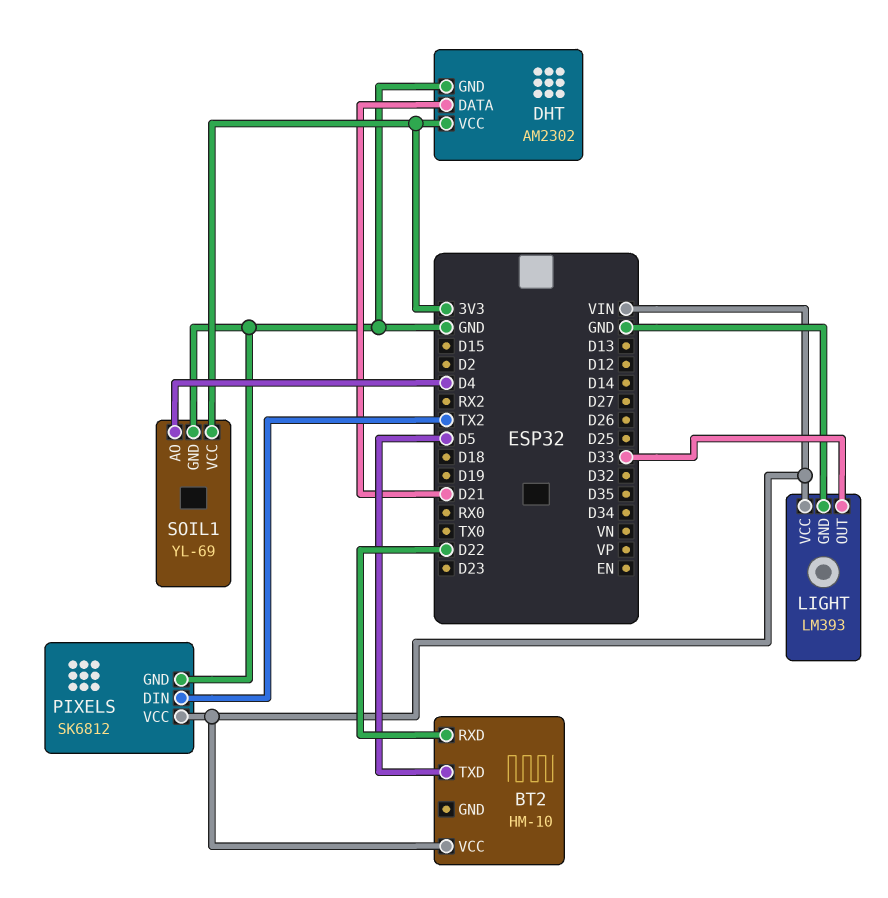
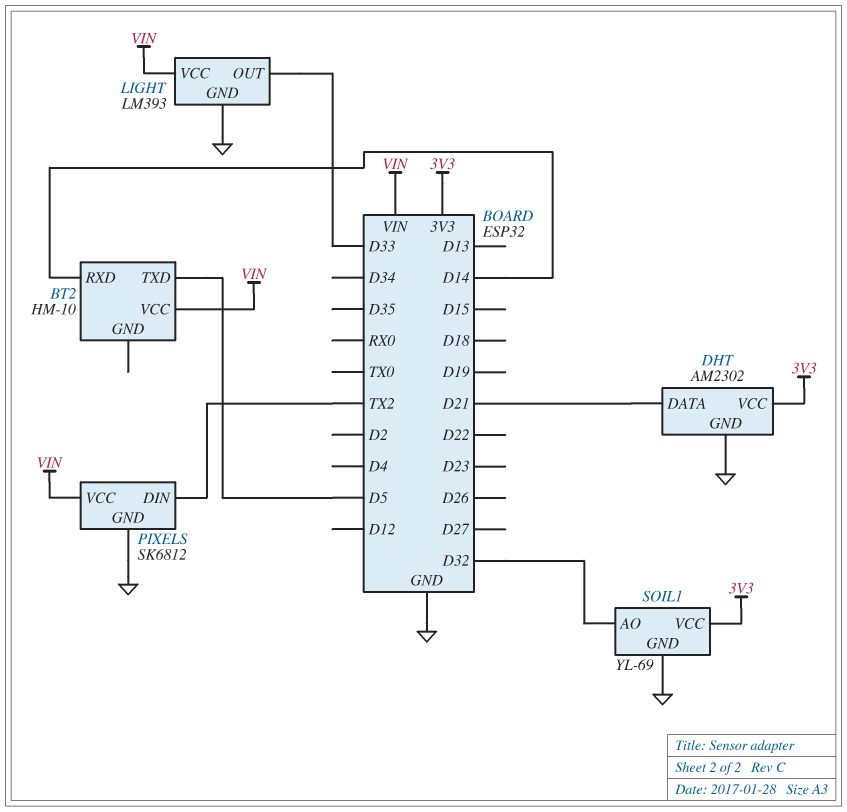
BT2 pin RXD: D22 -> D14
SOIL1 pin AO: D4 -> D32

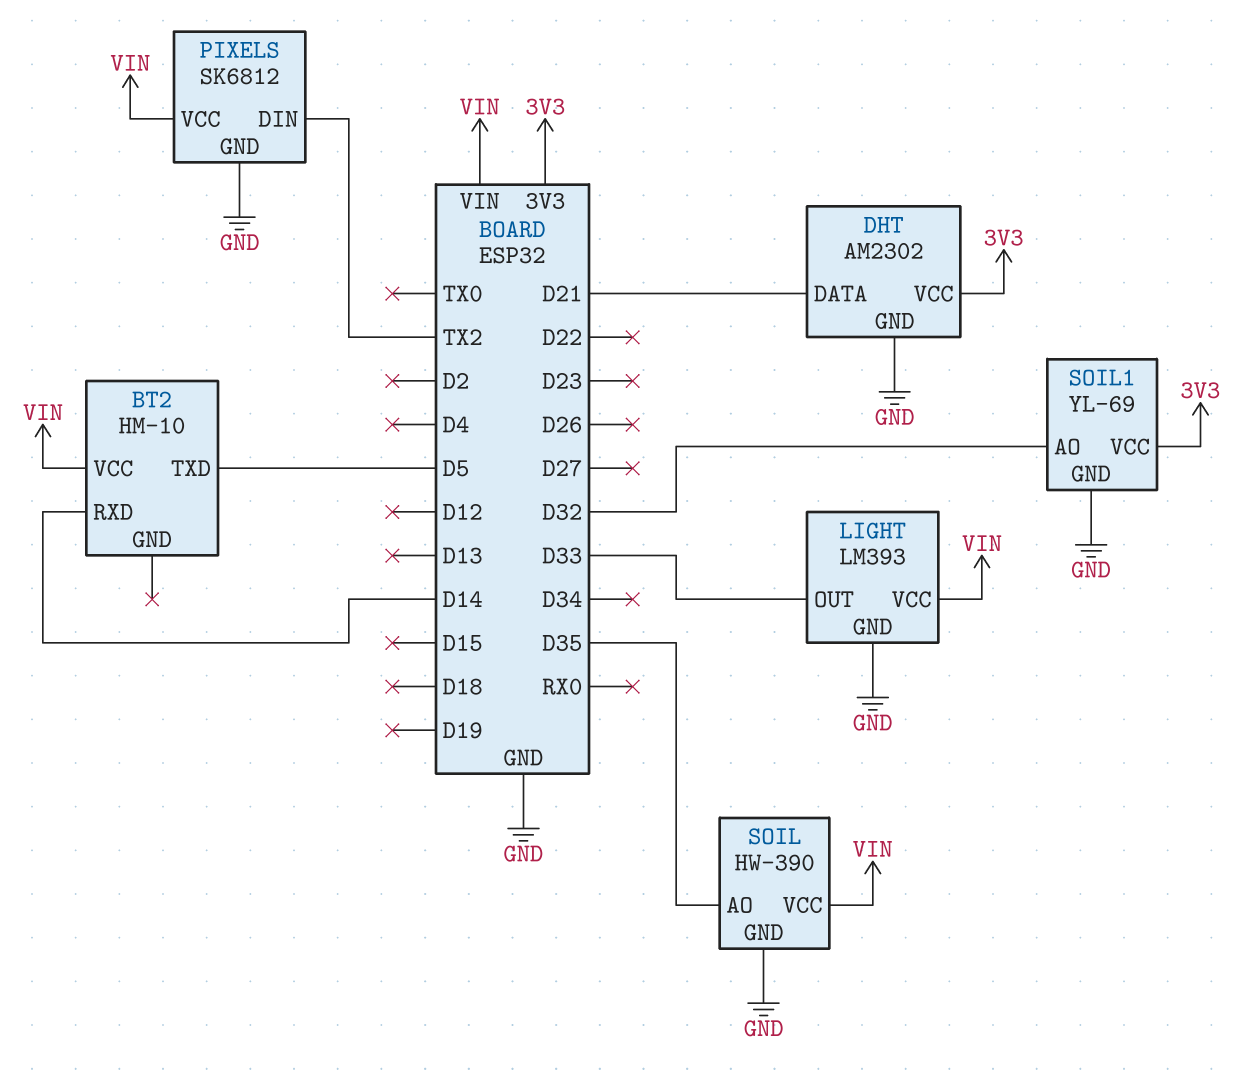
SOIL: none -> HW-390
SOIL pin AO: none -> D35
SOIL pin GND: none -> GND
SOIL pin VCC: none -> VIN

